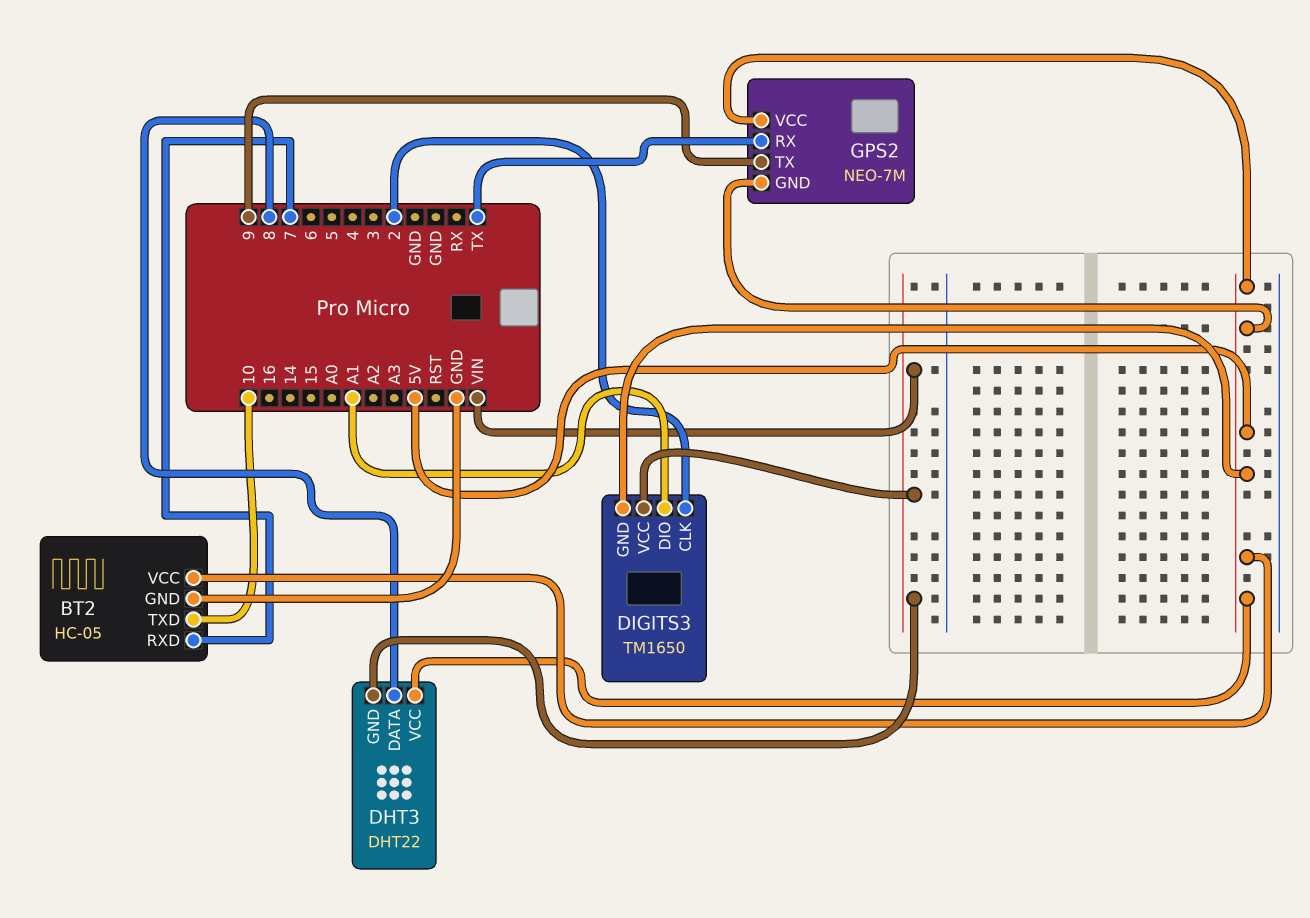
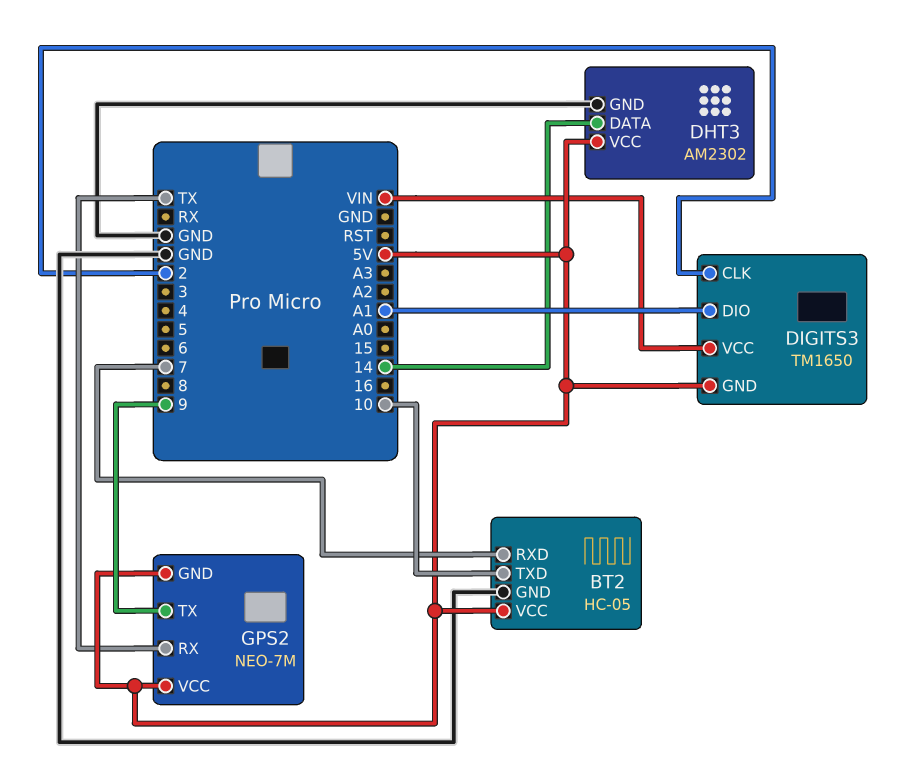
DHT3: DHT22 -> AM2302
DHT3 pin DATA: 8 -> 14
DHT3 pin GND: VIN -> GND

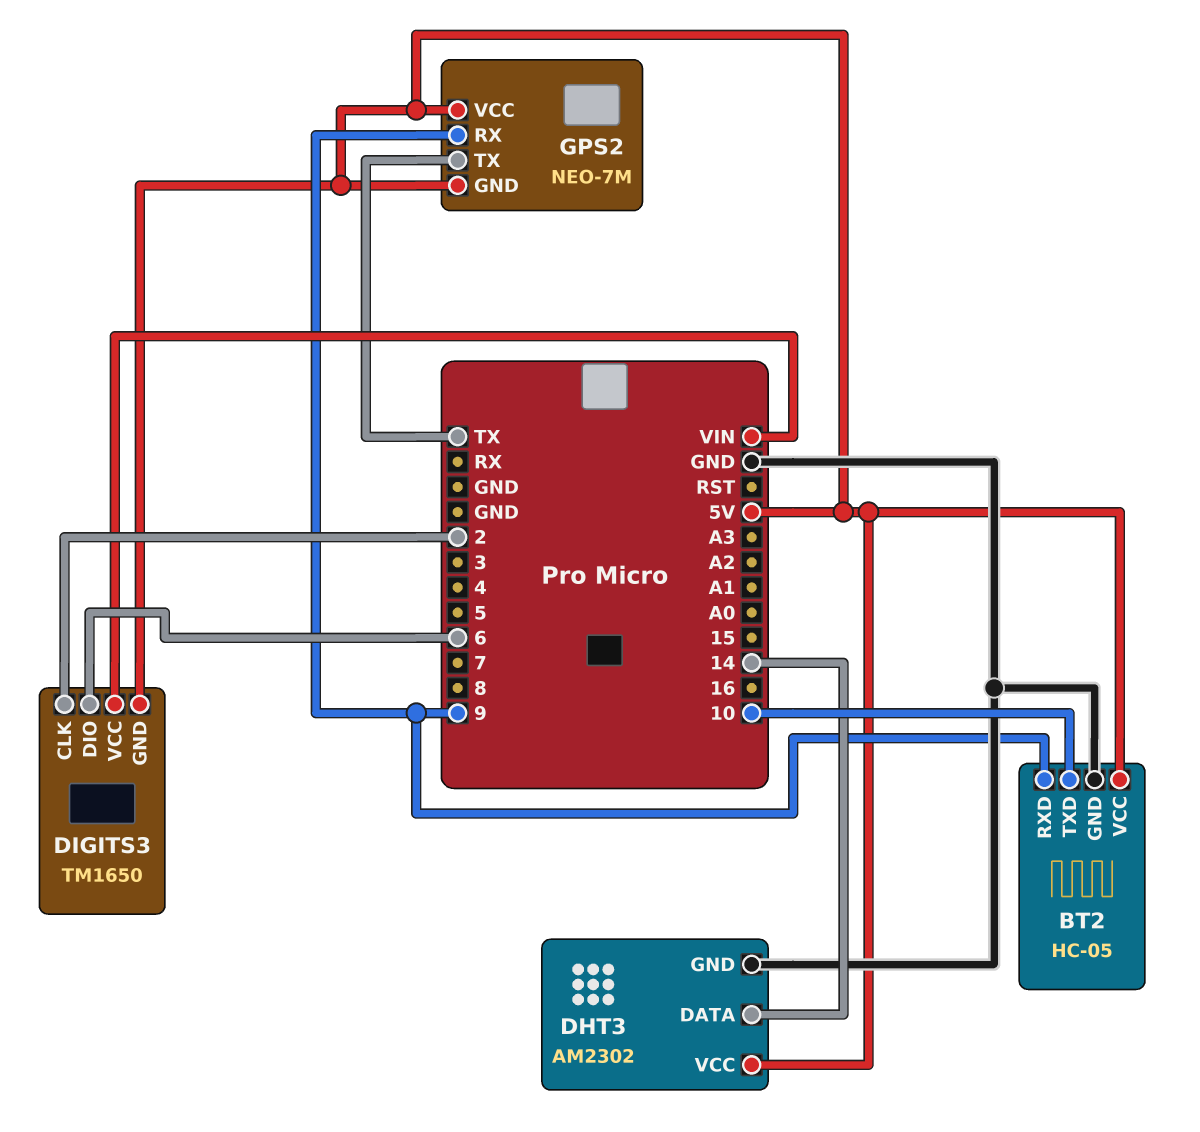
BT2 pin RXD: 7 -> 9
DIGITS3 pin DIO: A1 -> 6
GPS2 pin RX: TX -> 9
GPS2 pin TX: 9 -> TX

